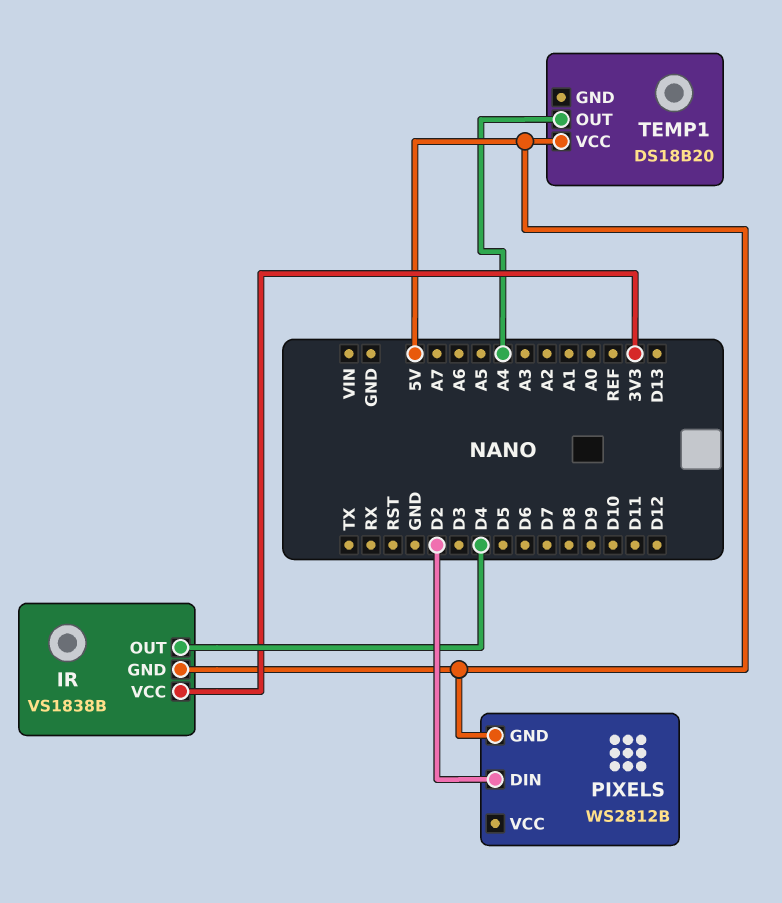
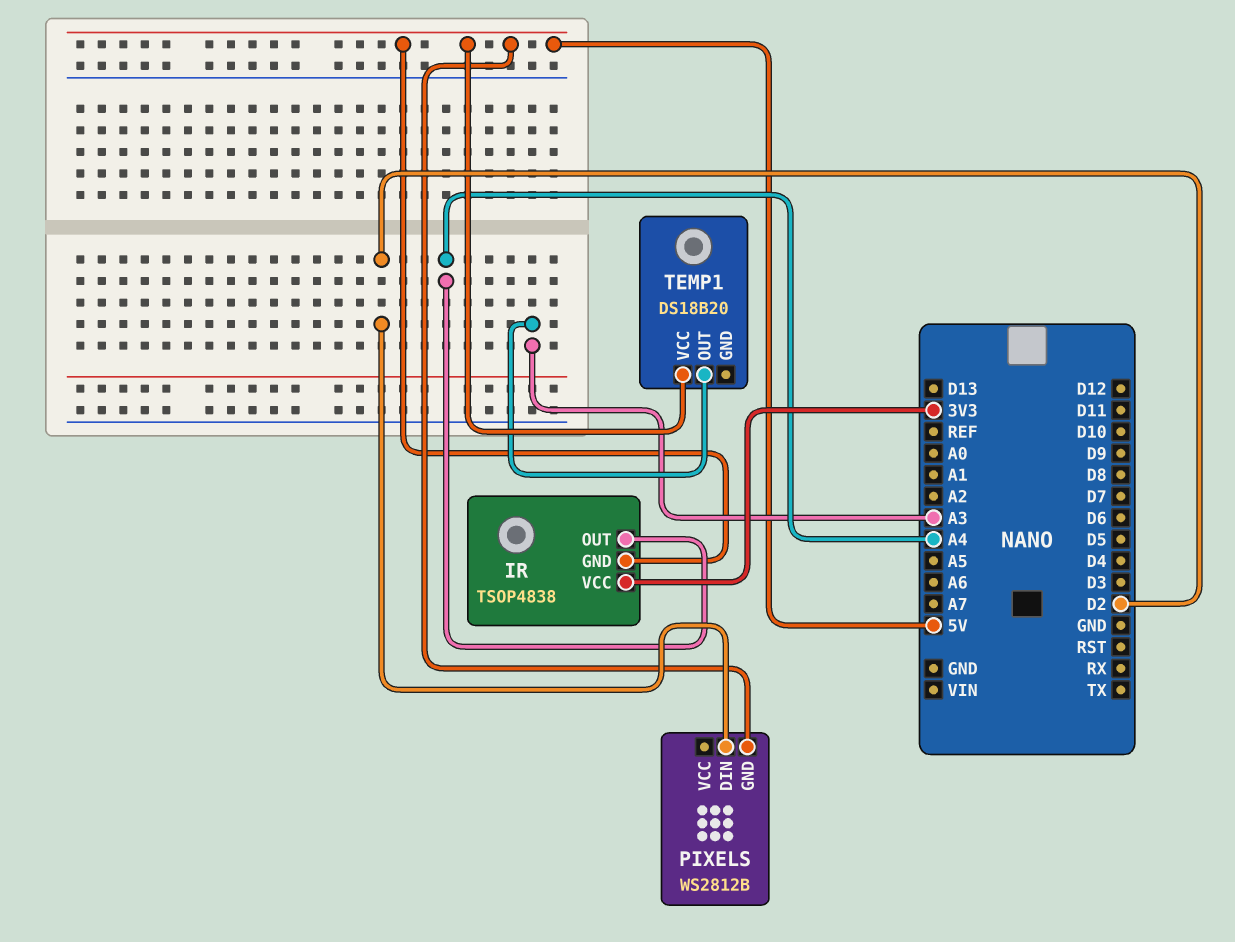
IR: VS1838B -> TSOP4838
IR pin OUT: D4 -> A4
TEMP1 pin OUT: A4 -> A3

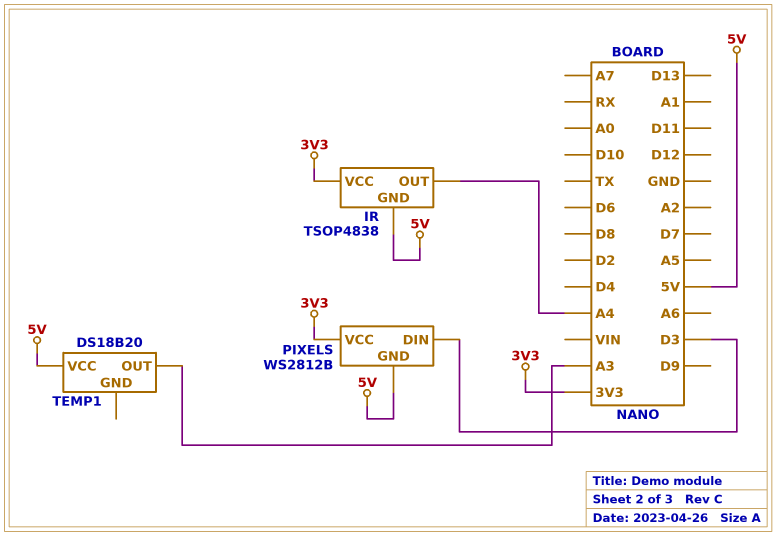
PIXELS pin DIN: D2 -> D3
PIXELS pin VCC: none -> 3V3

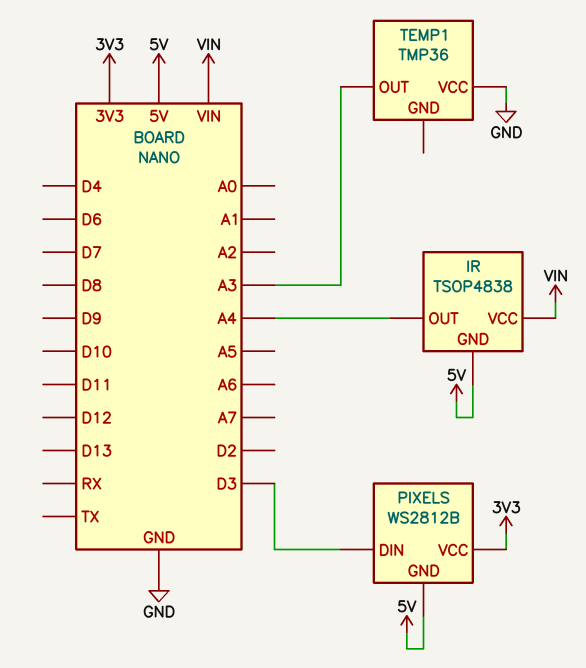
IR pin VCC: 3V3 -> VIN
TEMP1: DS18B20 -> TMP36
TEMP1 pin VCC: 5V -> GND

